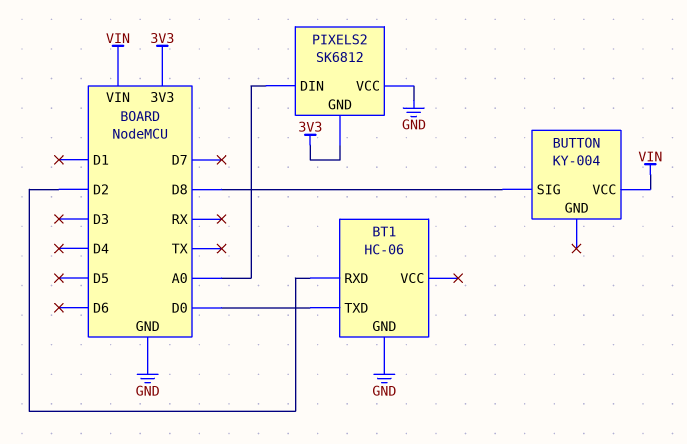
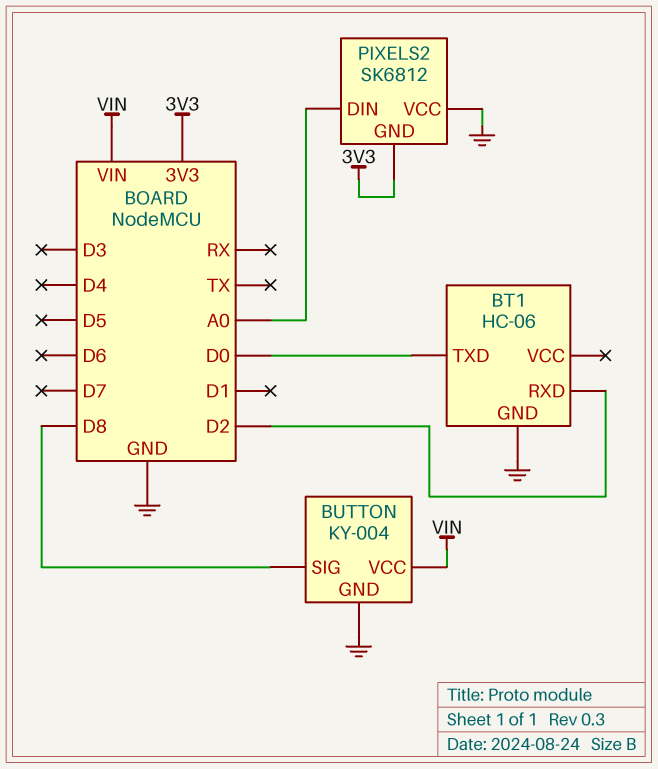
BUTTON pin GND: none -> GND

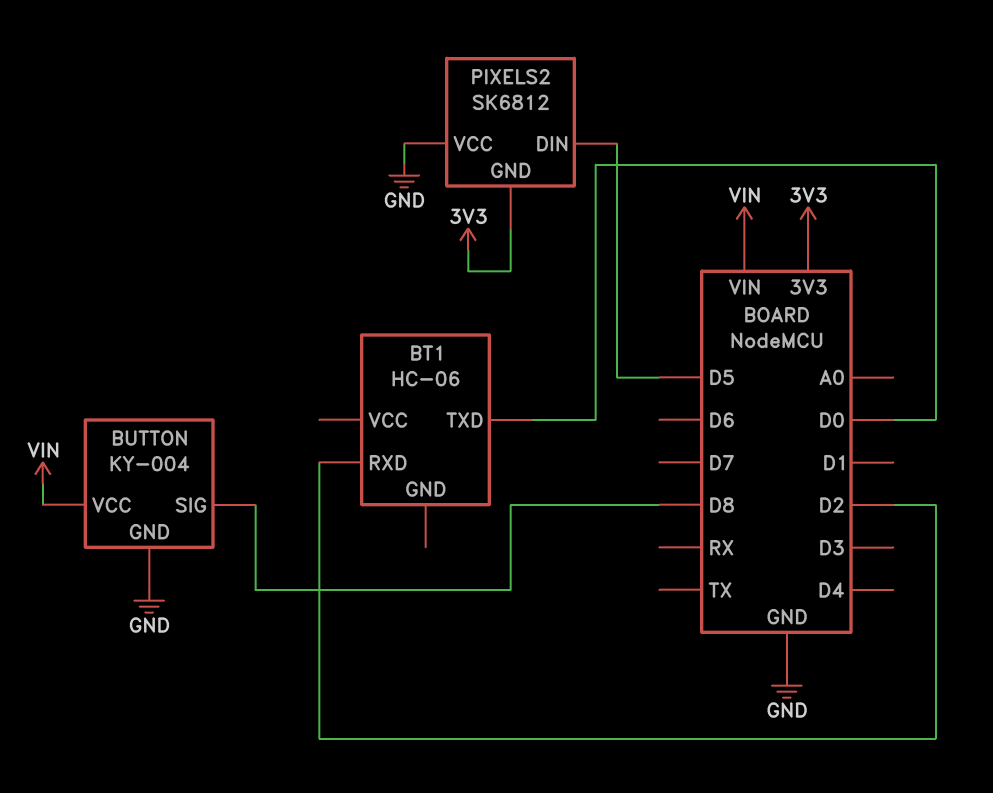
BT1 pin GND: GND -> none
PIXELS2 pin DIN: A0 -> D5

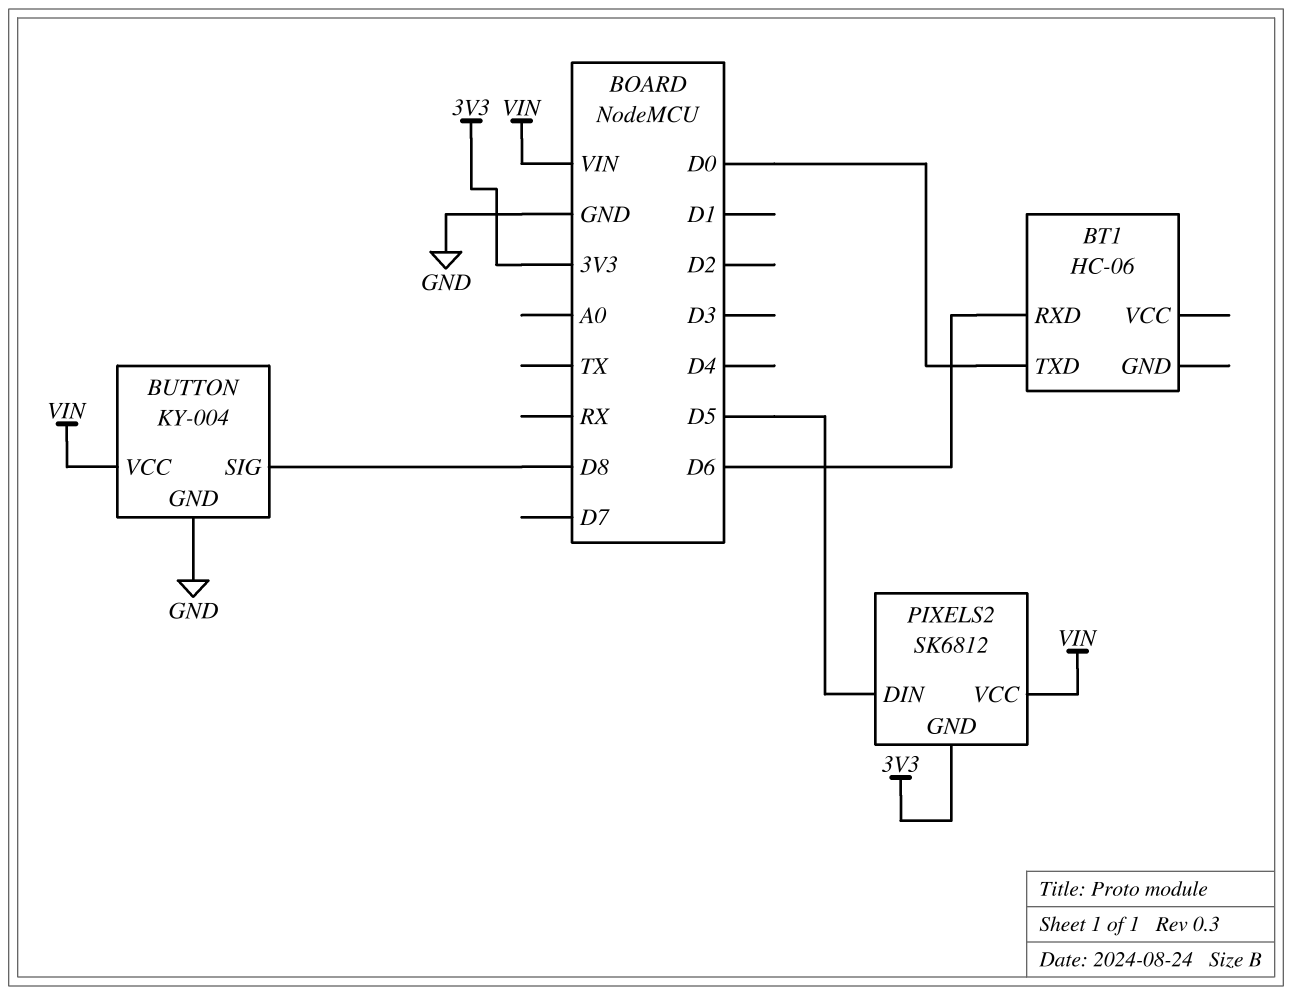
BT1 pin RXD: D2 -> D6
PIXELS2 pin VCC: GND -> VIN

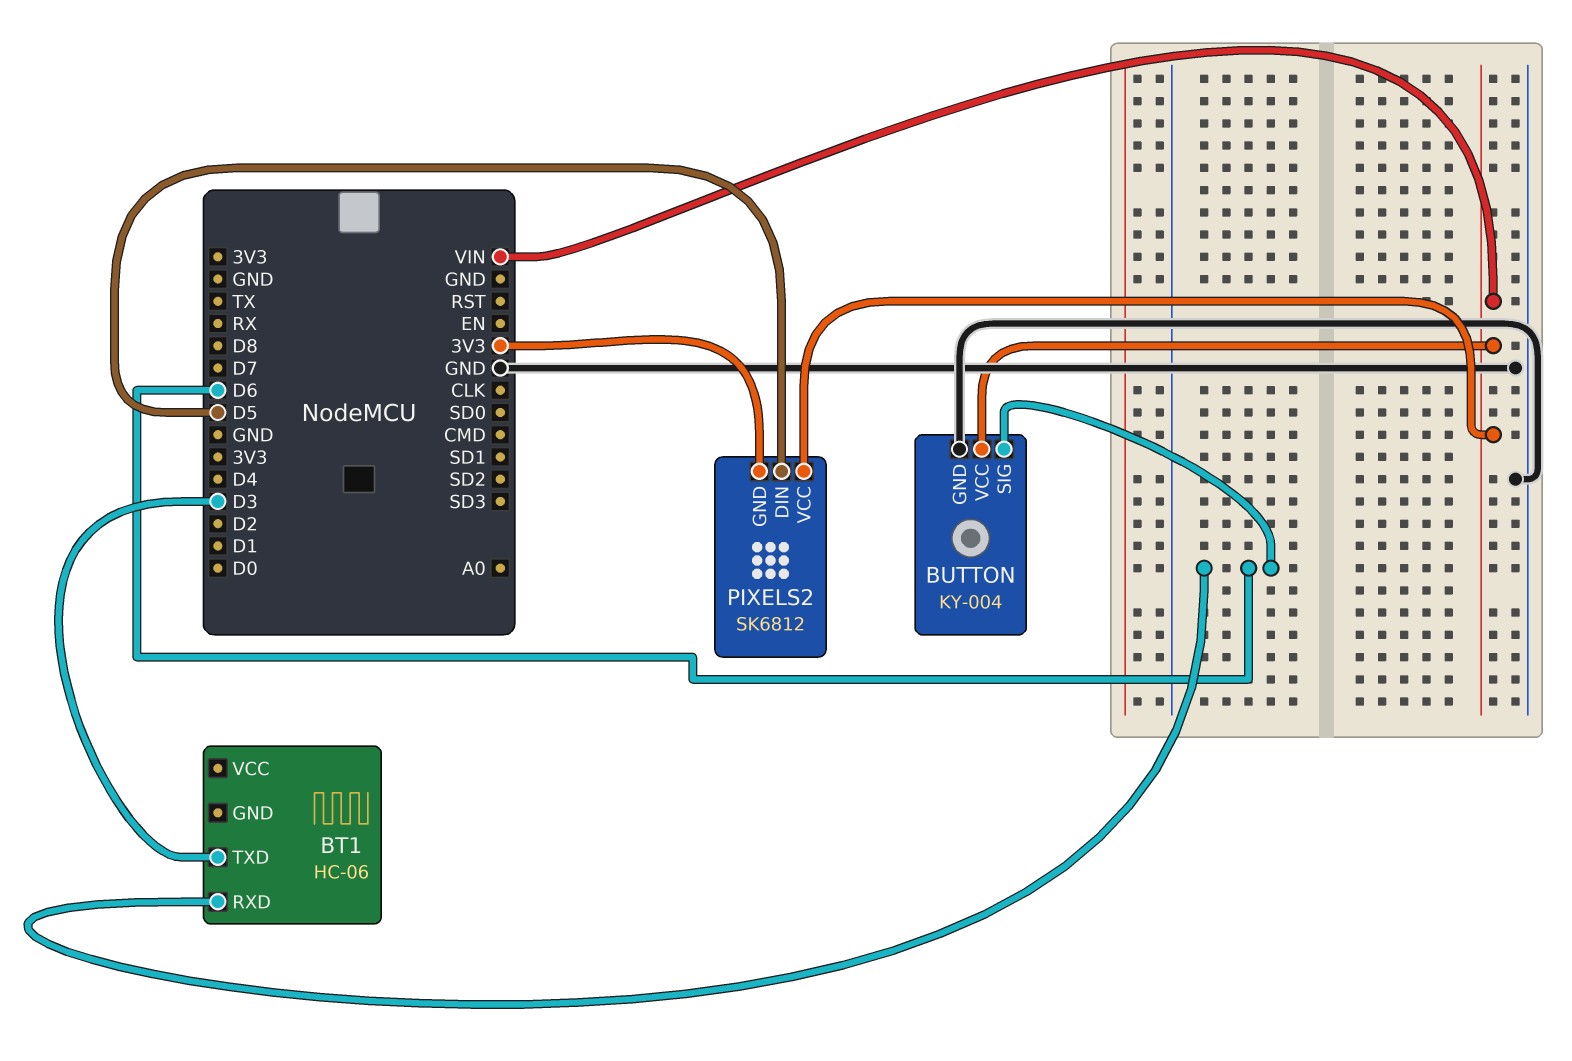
BT1 pin TXD: D0 -> D3
BUTTON pin SIG: D8 -> D6

